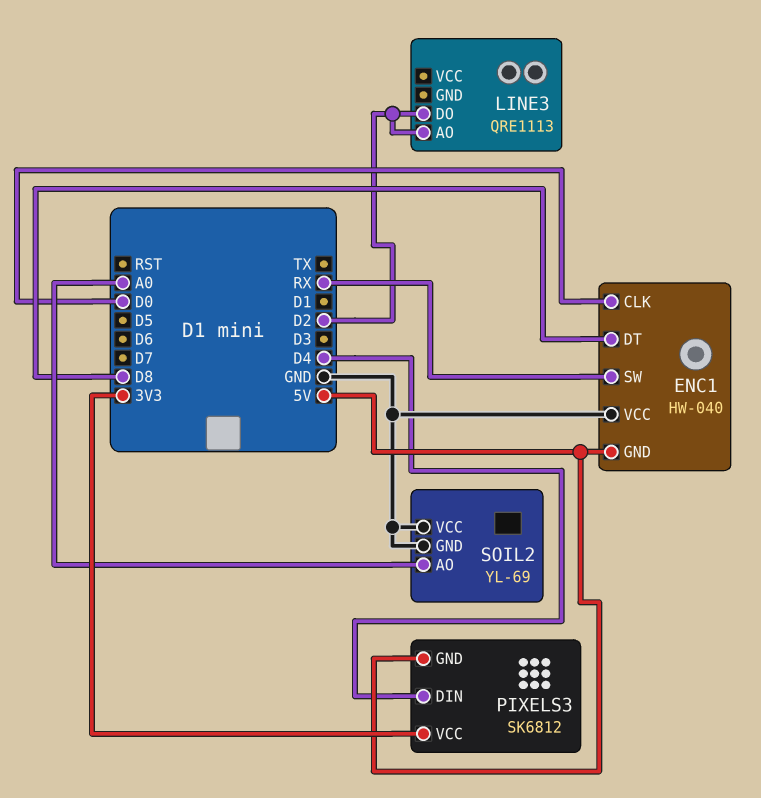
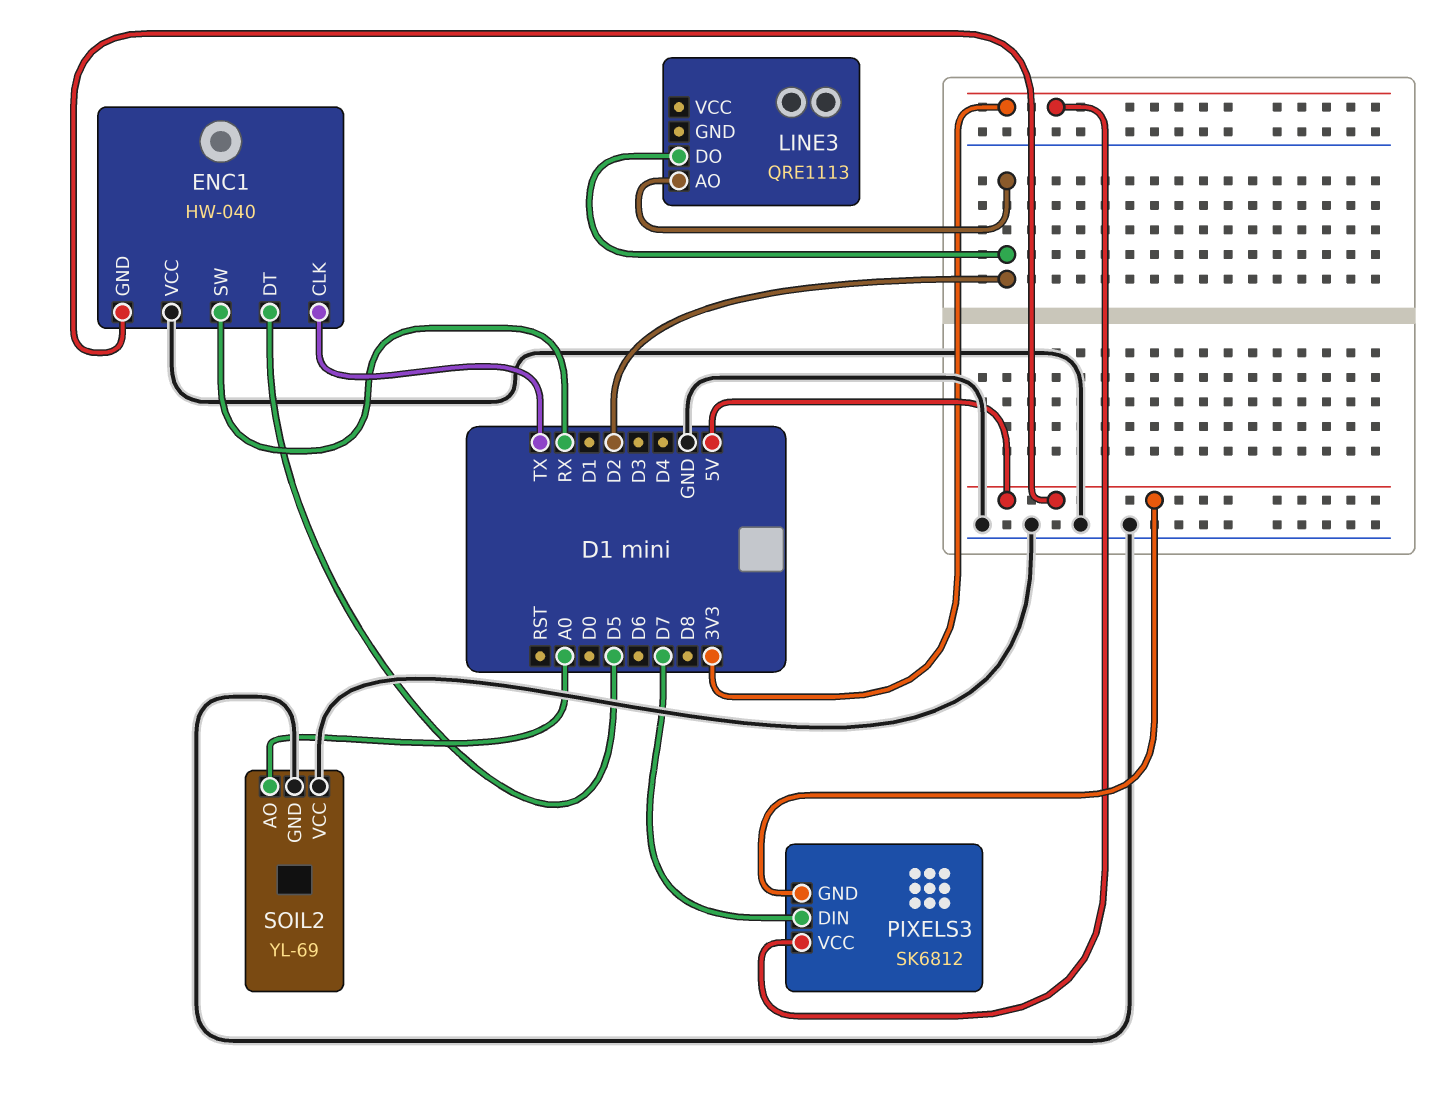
ENC1 pin CLK: D0 -> TX
ENC1 pin DT: D8 -> D5
PIXELS3 pin DIN: D4 -> D7

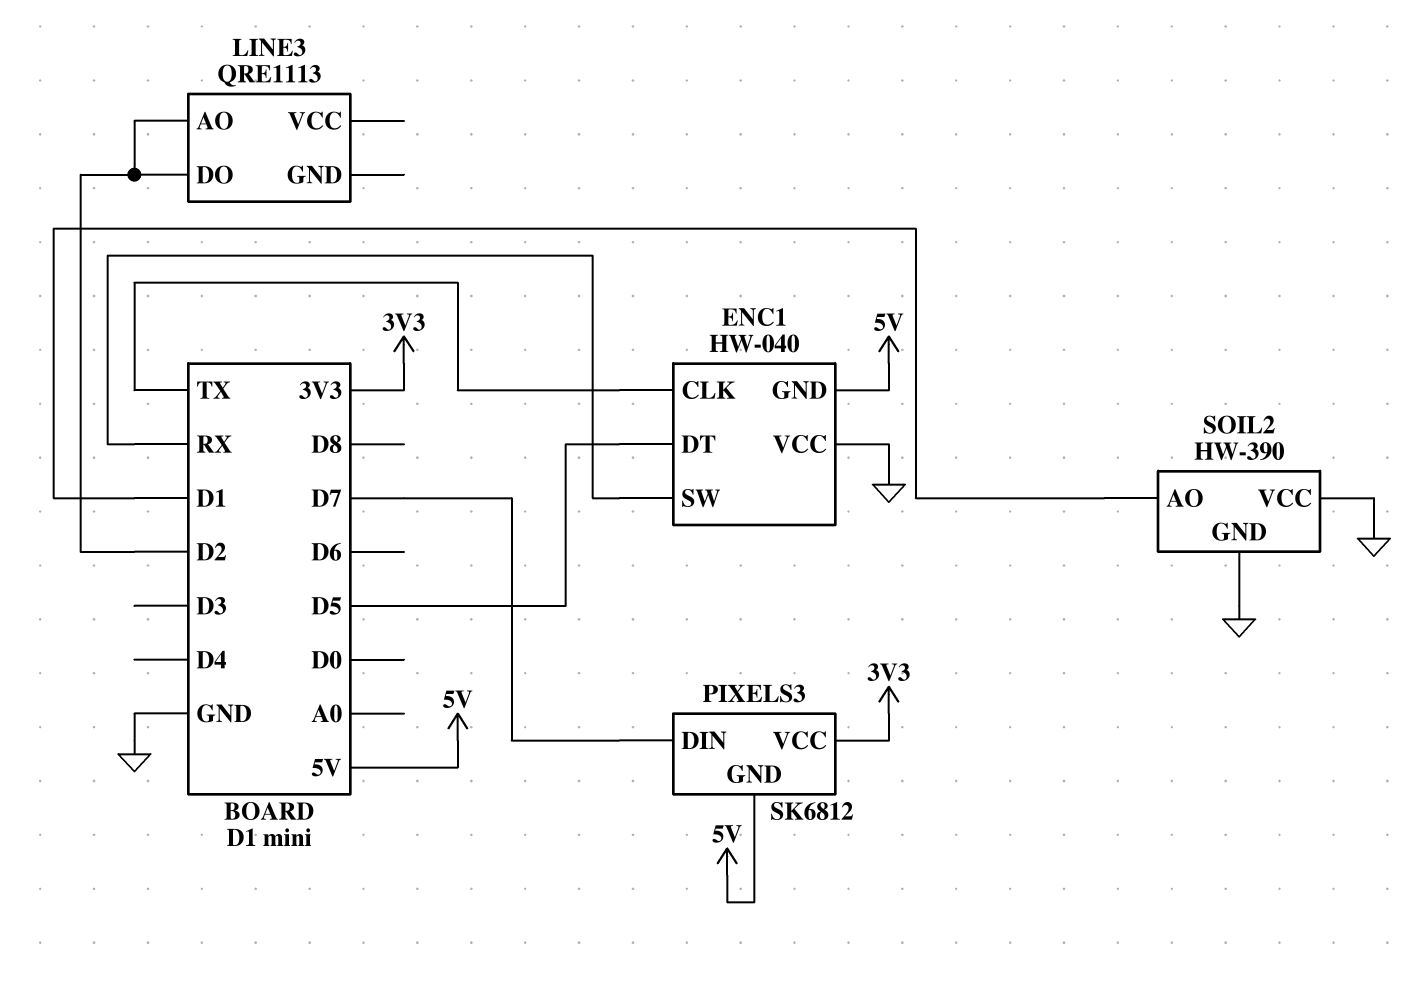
SOIL2: YL-69 -> HW-390
SOIL2 pin AO: A0 -> D1

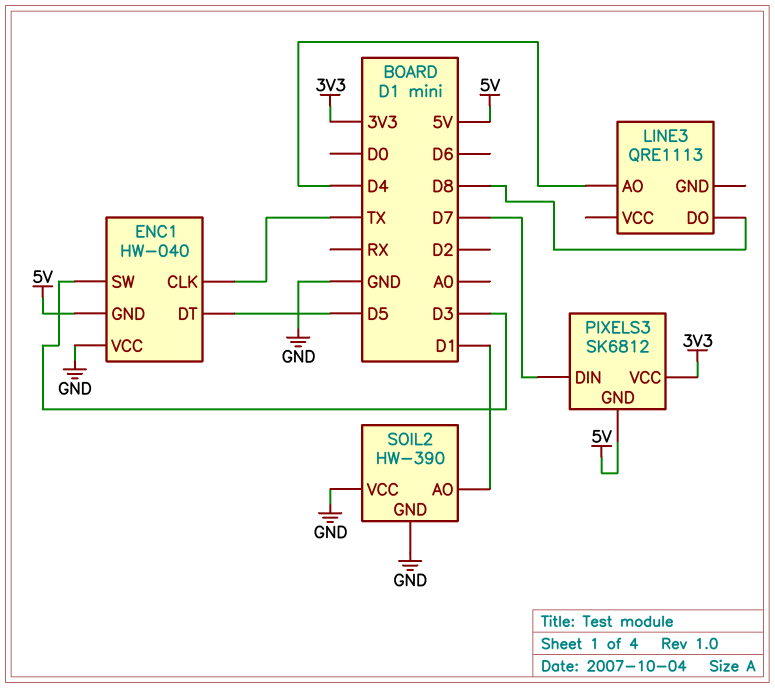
ENC1 pin SW: RX -> D3
LINE3 pin AO: D2 -> D4
LINE3 pin DO: D2 -> D8

